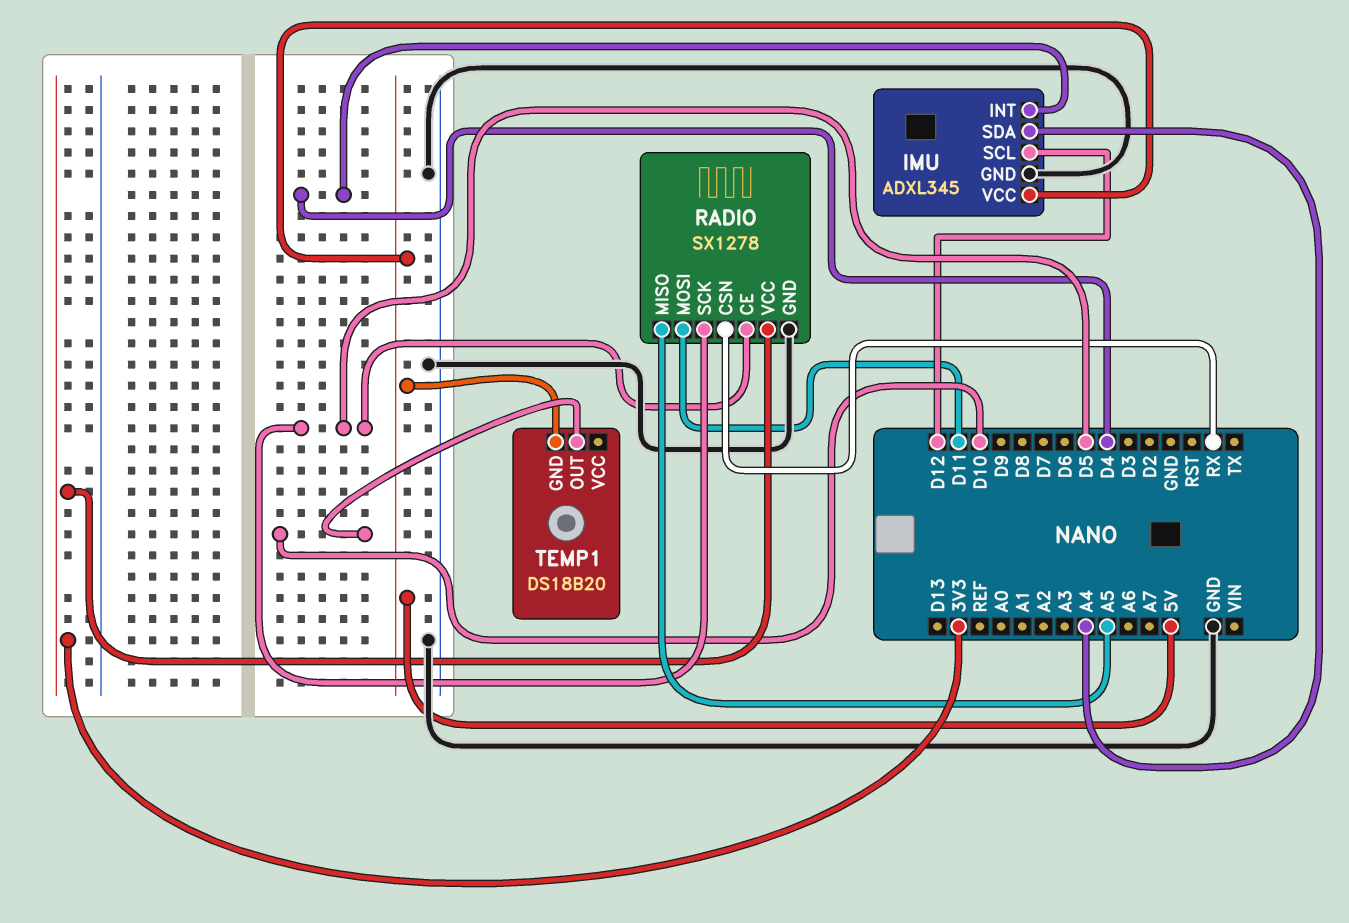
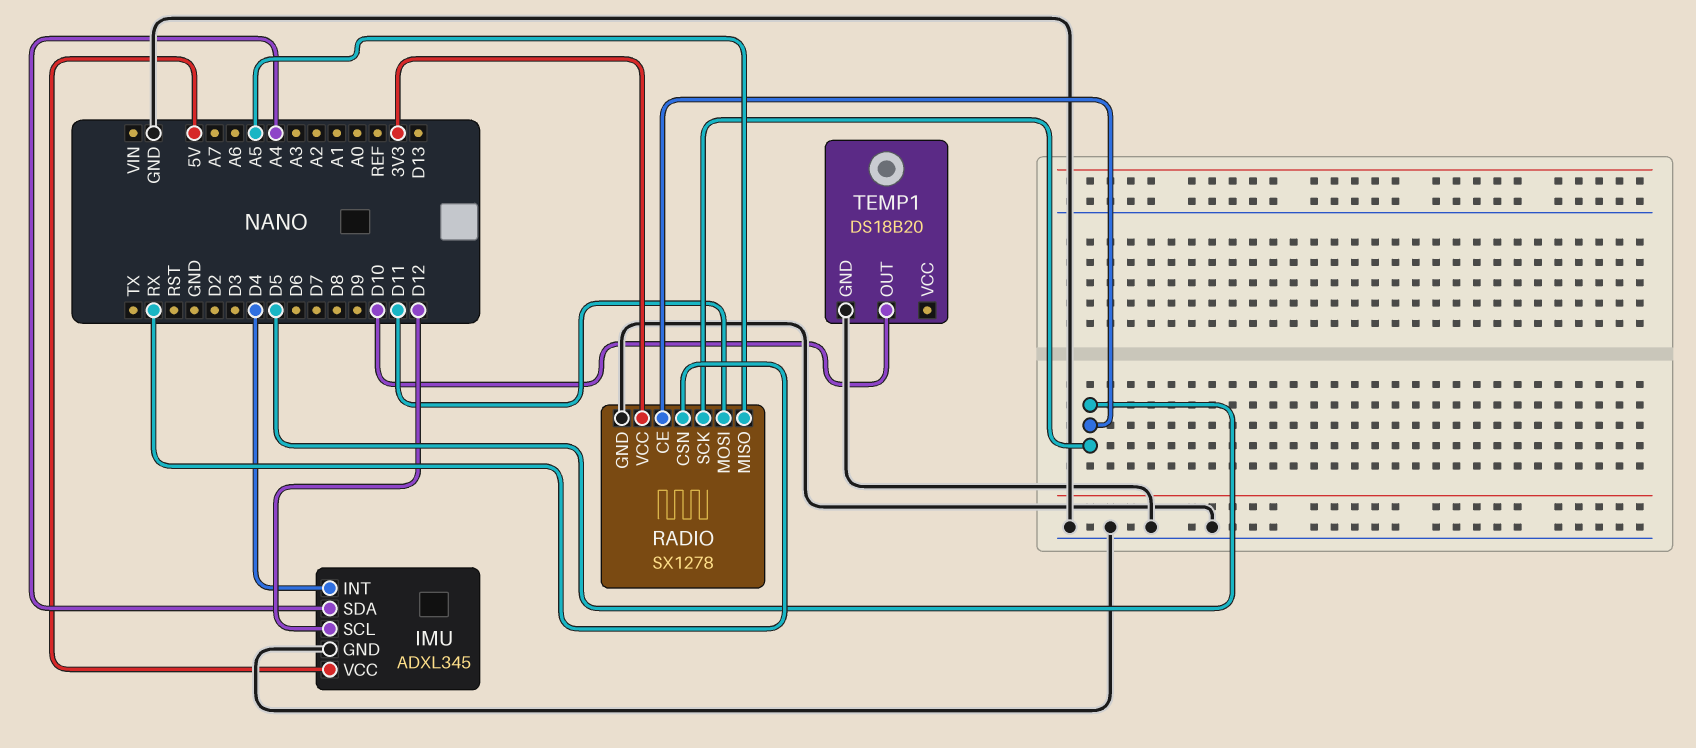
TEMP1 pin GND: 5V -> GND

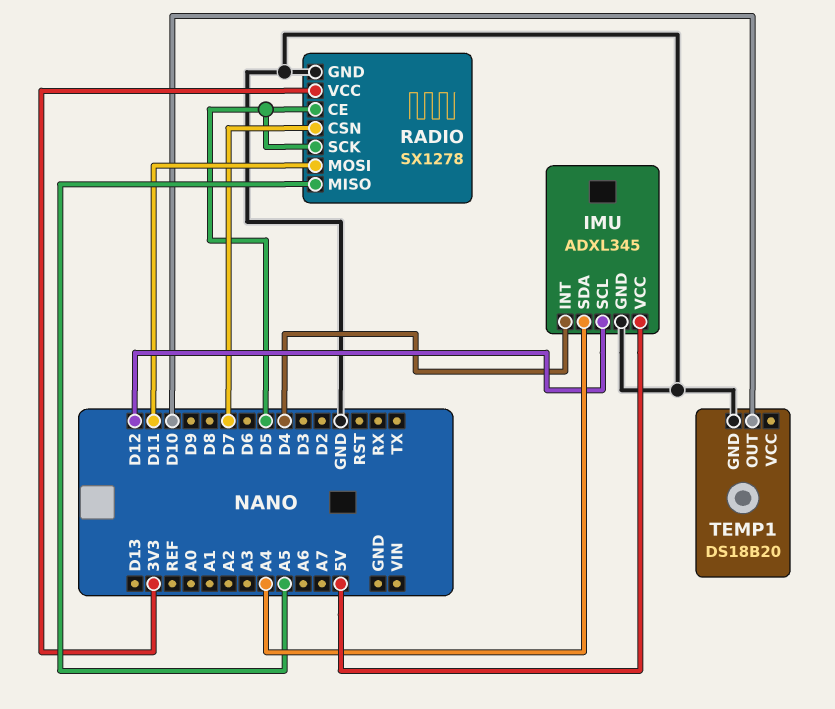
RADIO pin CSN: RX -> D7

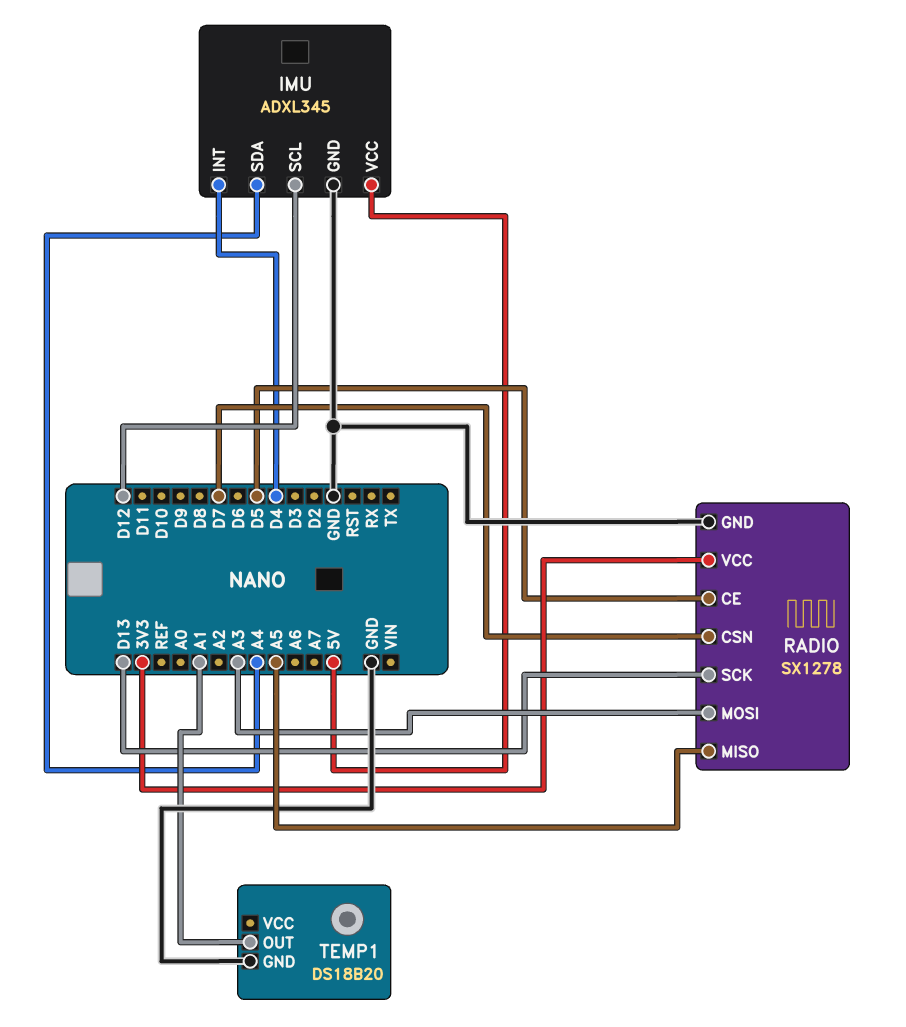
RADIO pin MOSI: D11 -> A3
RADIO pin SCK: D5 -> D13
TEMP1 pin OUT: D10 -> A1

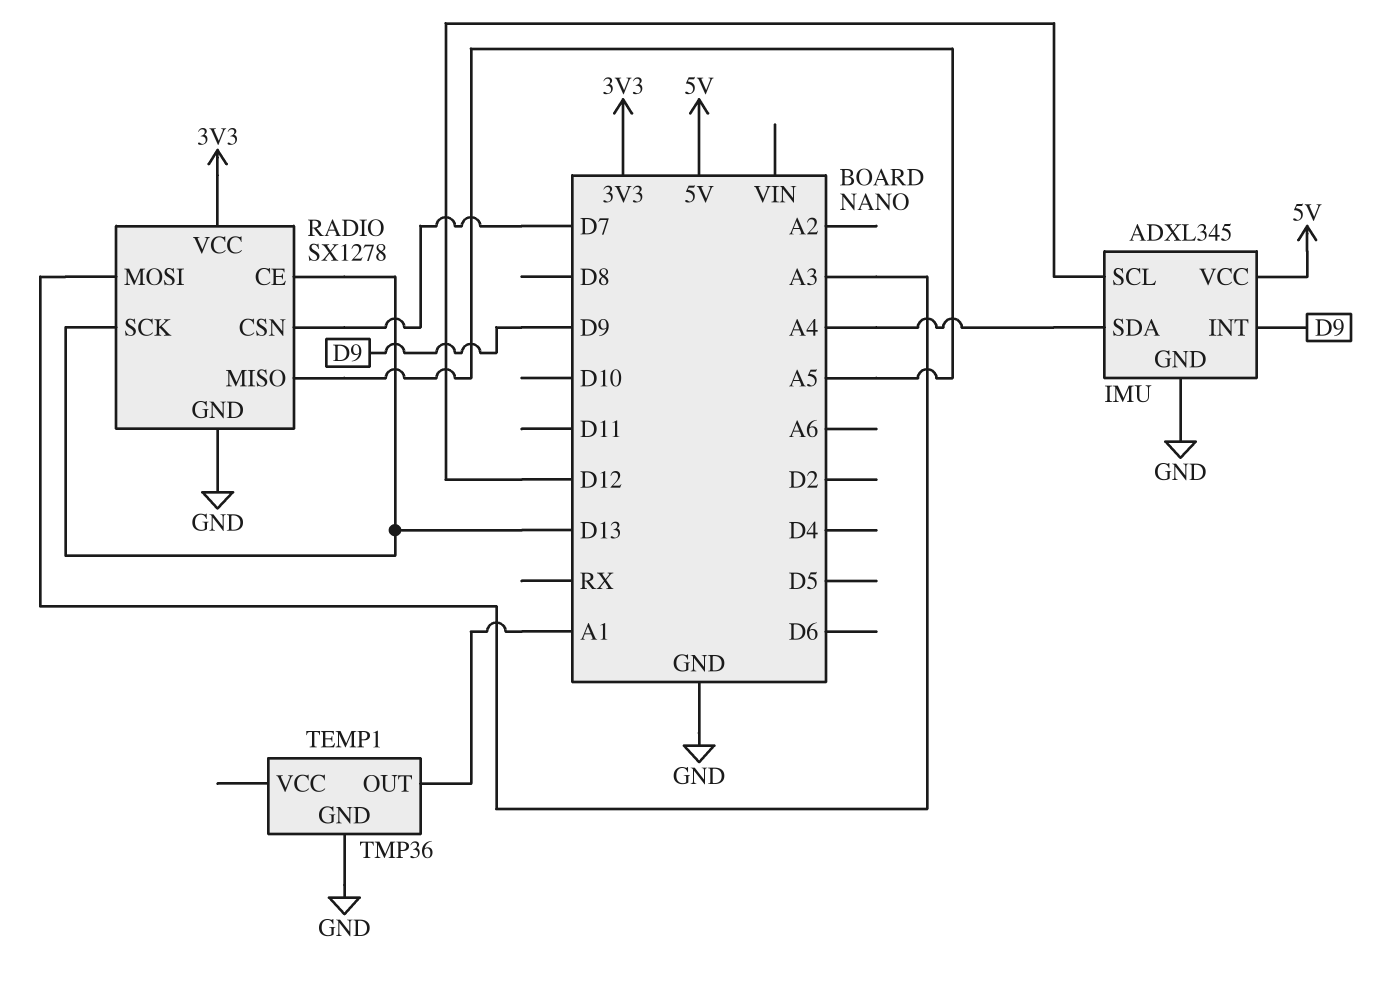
IMU pin INT: D4 -> D9
RADIO pin CE: D5 -> D13
TEMP1: DS18B20 -> TMP36

